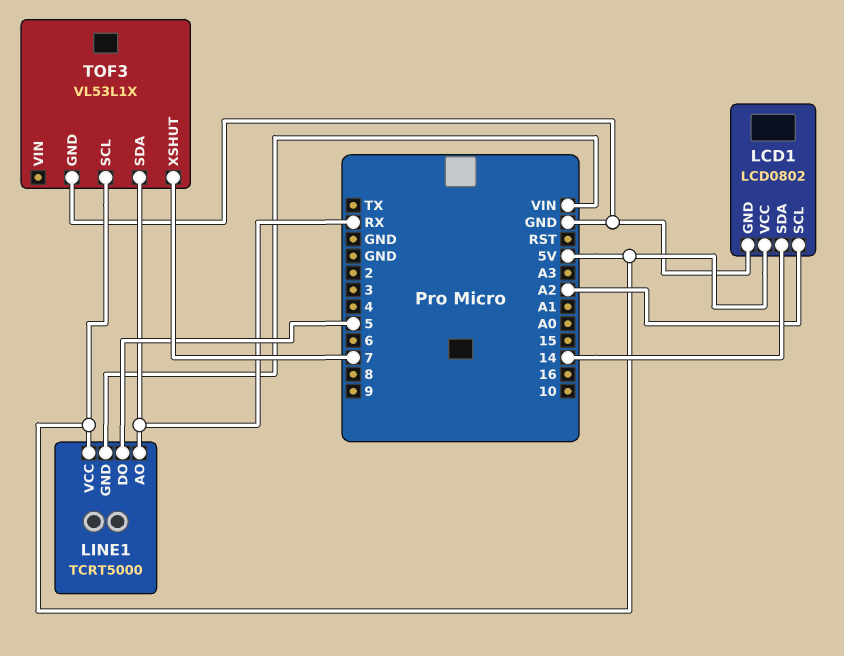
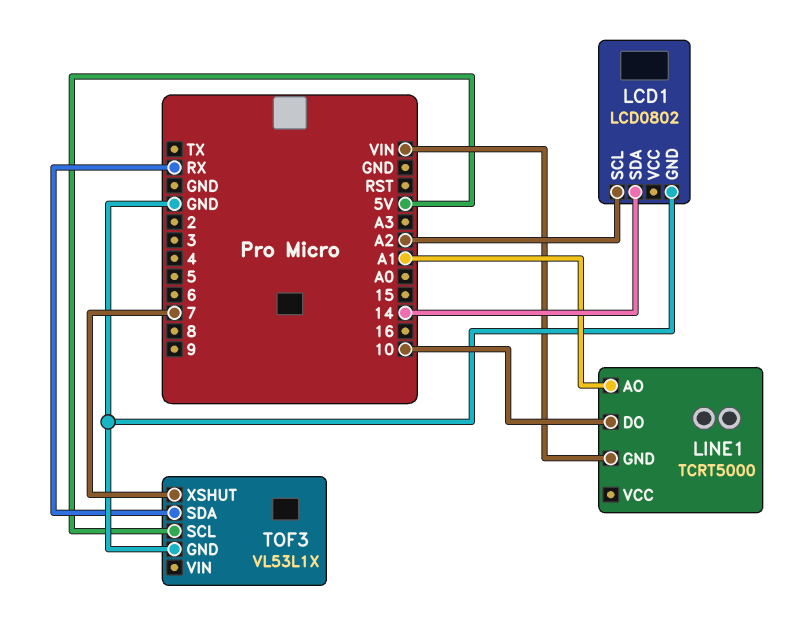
LCD1 pin VCC: 5V -> none
LINE1 pin AO: RX -> A1
LINE1 pin DO: 5 -> 10
LINE1 pin VCC: 5V -> none

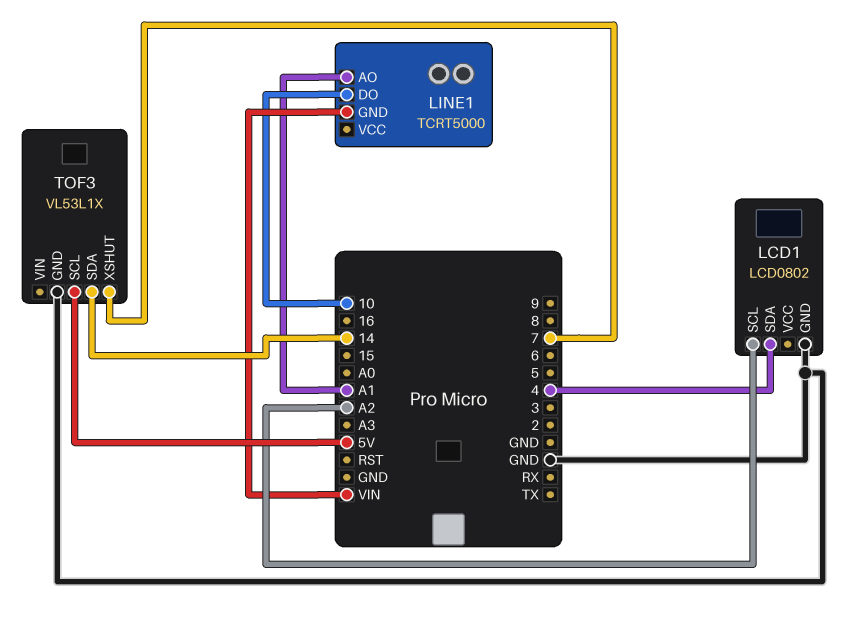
LCD1 pin SDA: 14 -> 4
TOF3 pin SDA: RX -> 14

